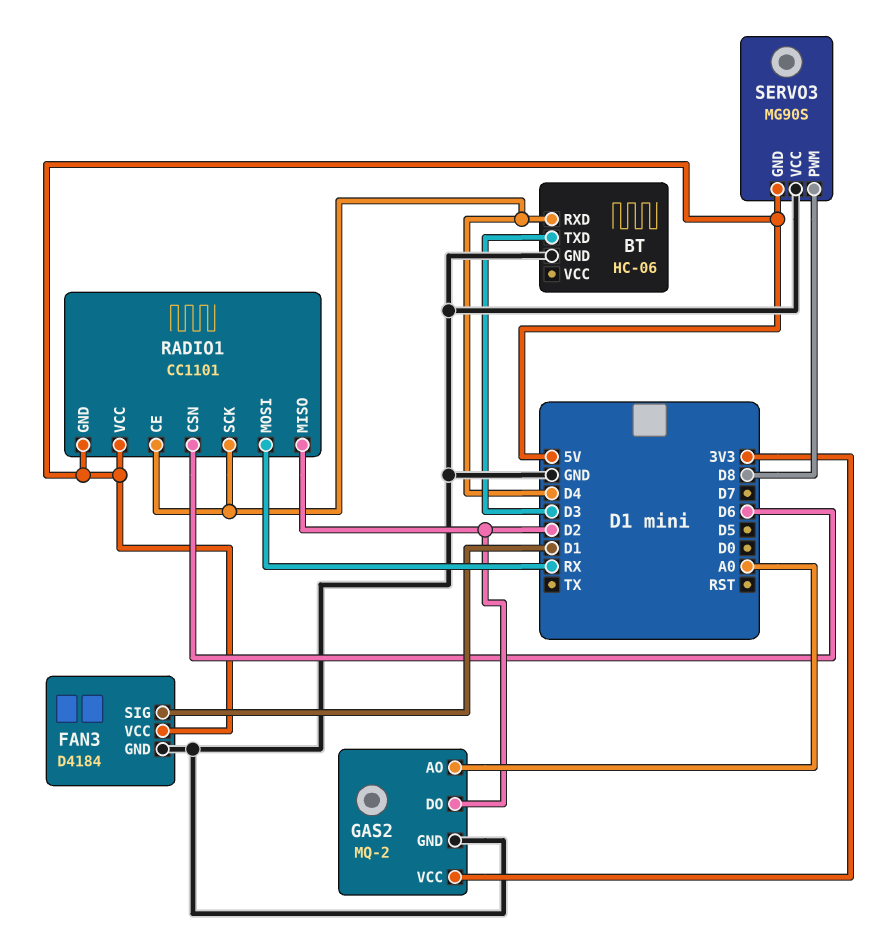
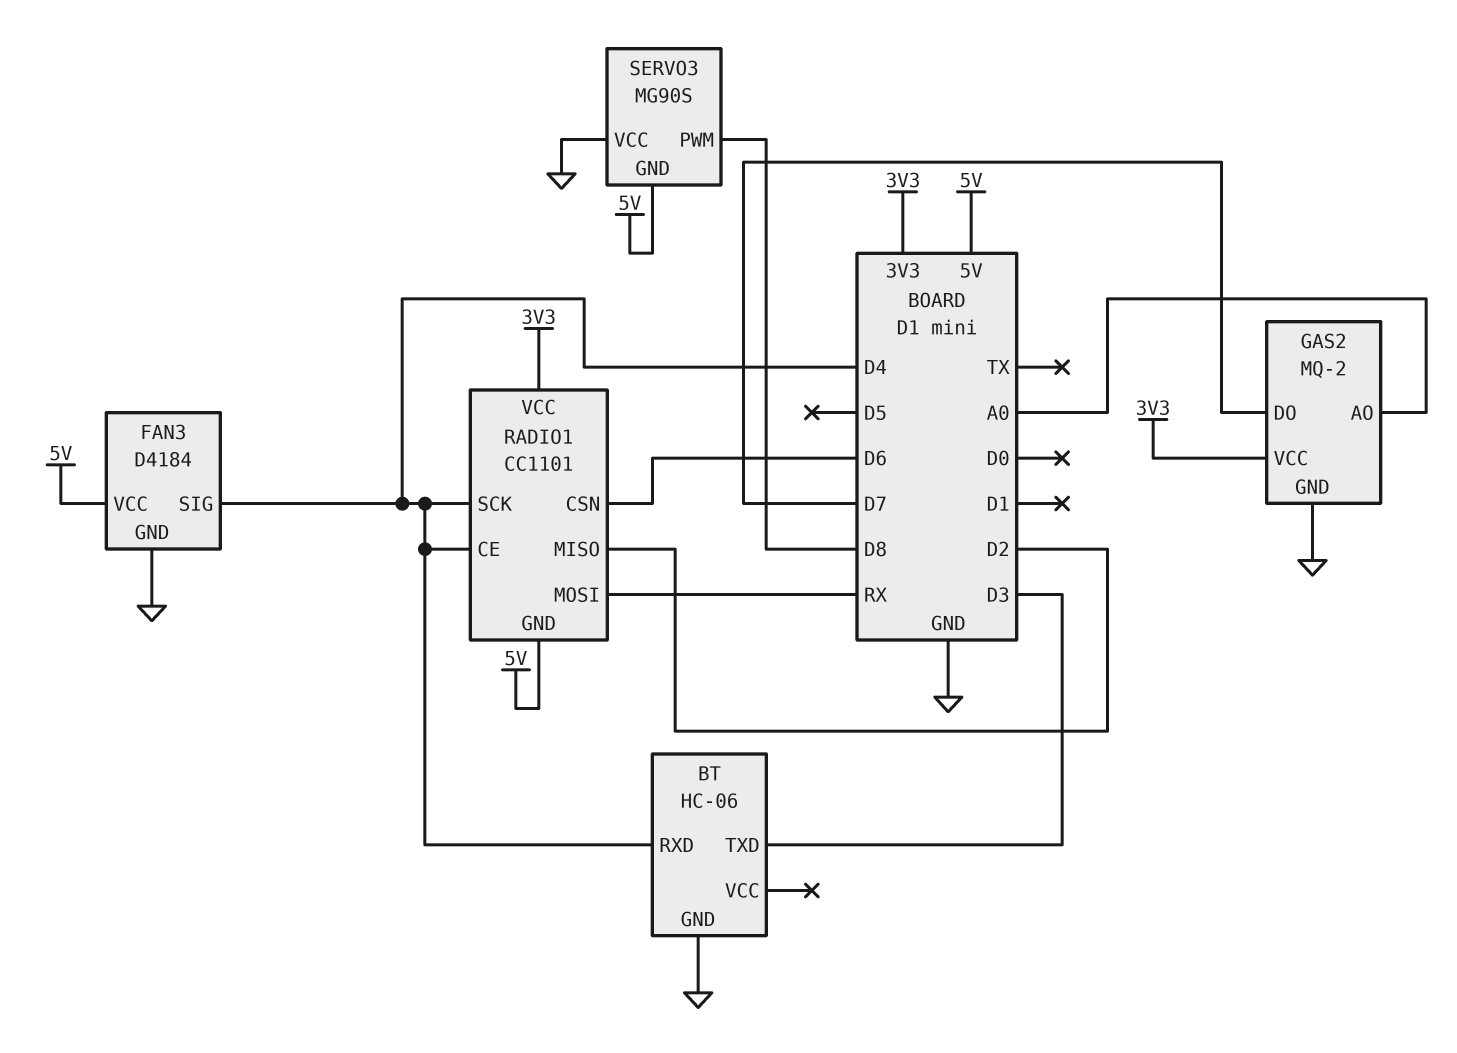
FAN3 pin SIG: D1 -> D4
GAS2 pin DO: D2 -> D7
RADIO1 pin VCC: 5V -> 3V3

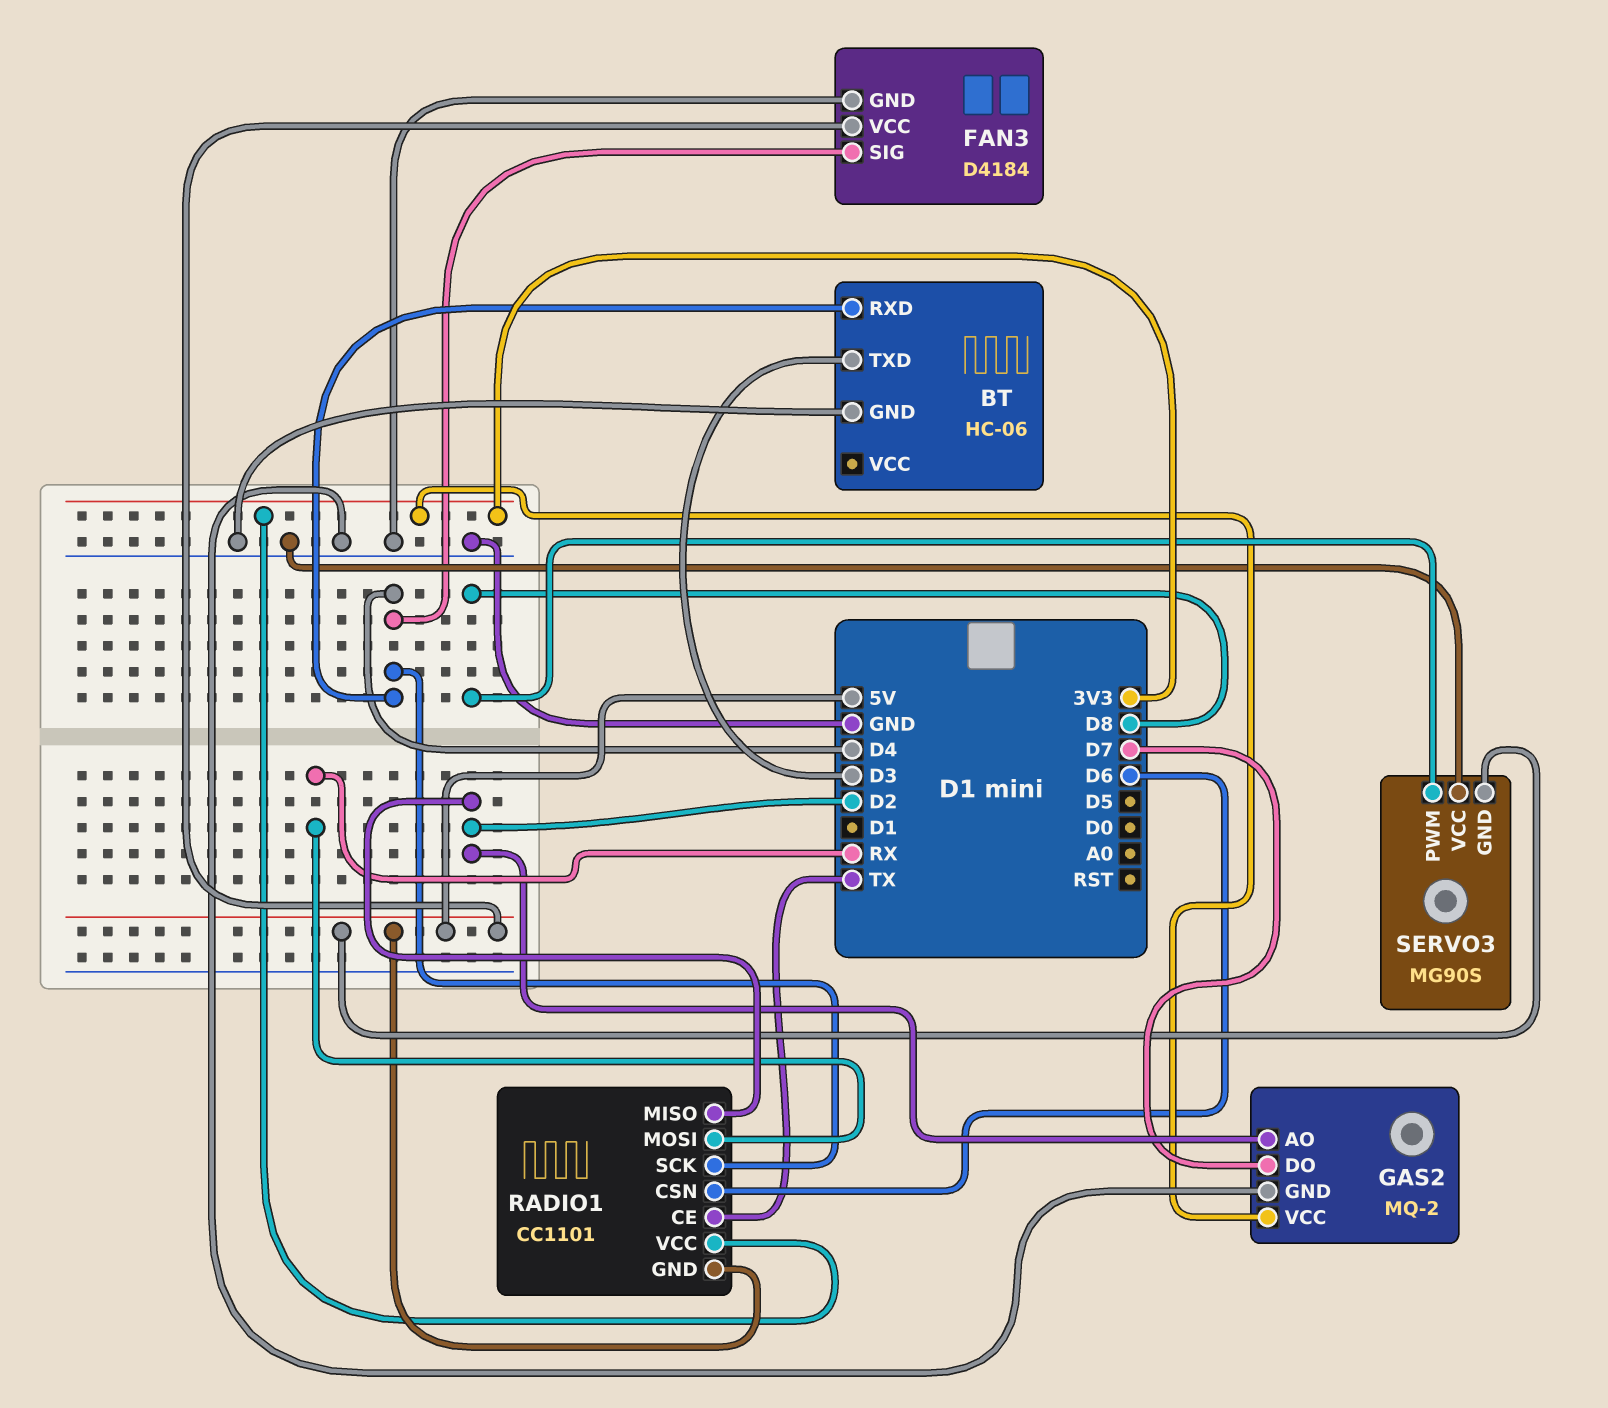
GAS2 pin AO: A0 -> D2
RADIO1 pin CE: D4 -> TX

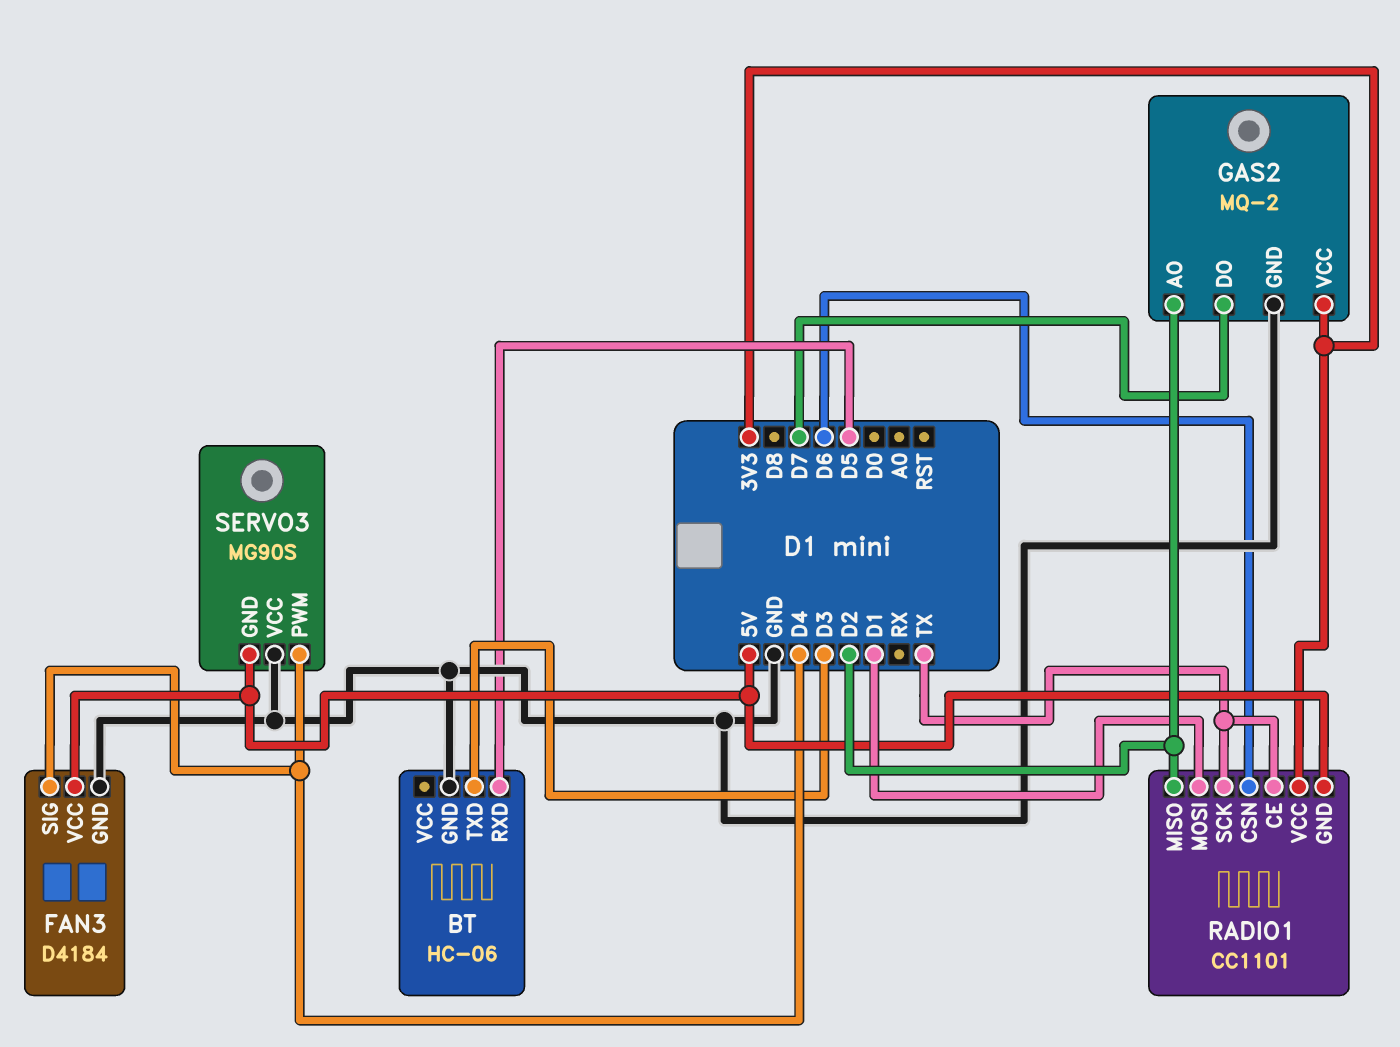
BT pin RXD: D4 -> D5
RADIO1 pin MOSI: RX -> D1
RADIO1 pin SCK: D4 -> TX
SERVO3 pin PWM: D8 -> D4

